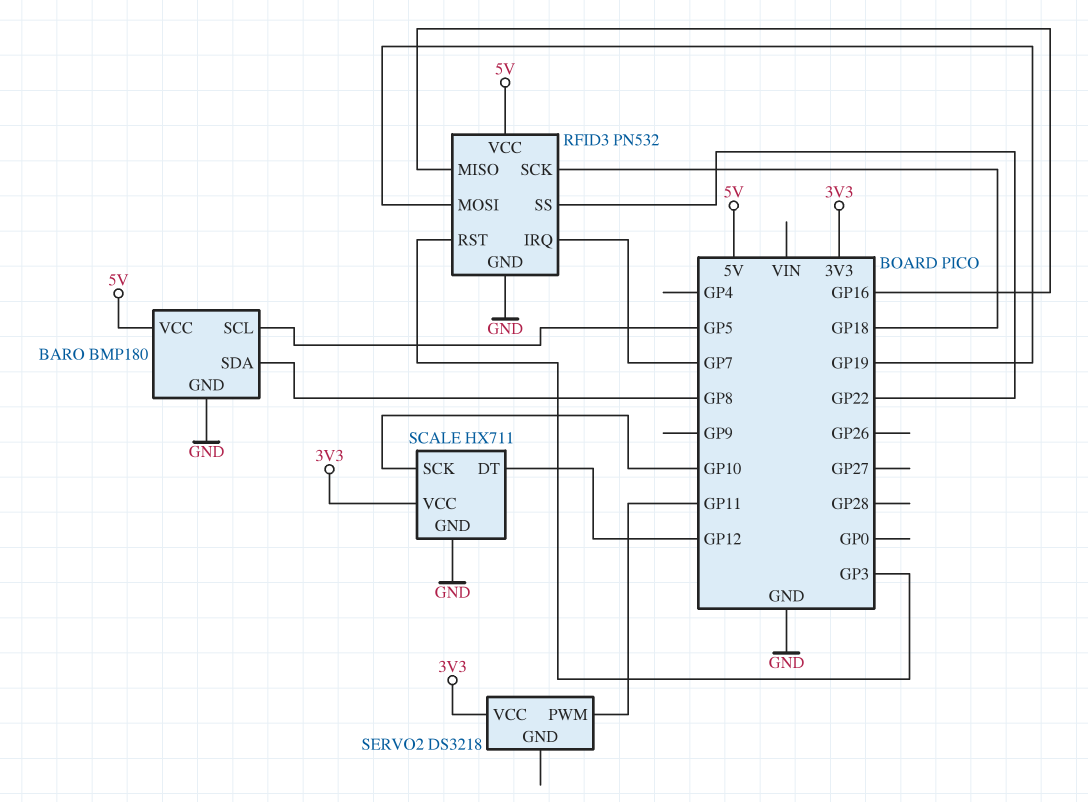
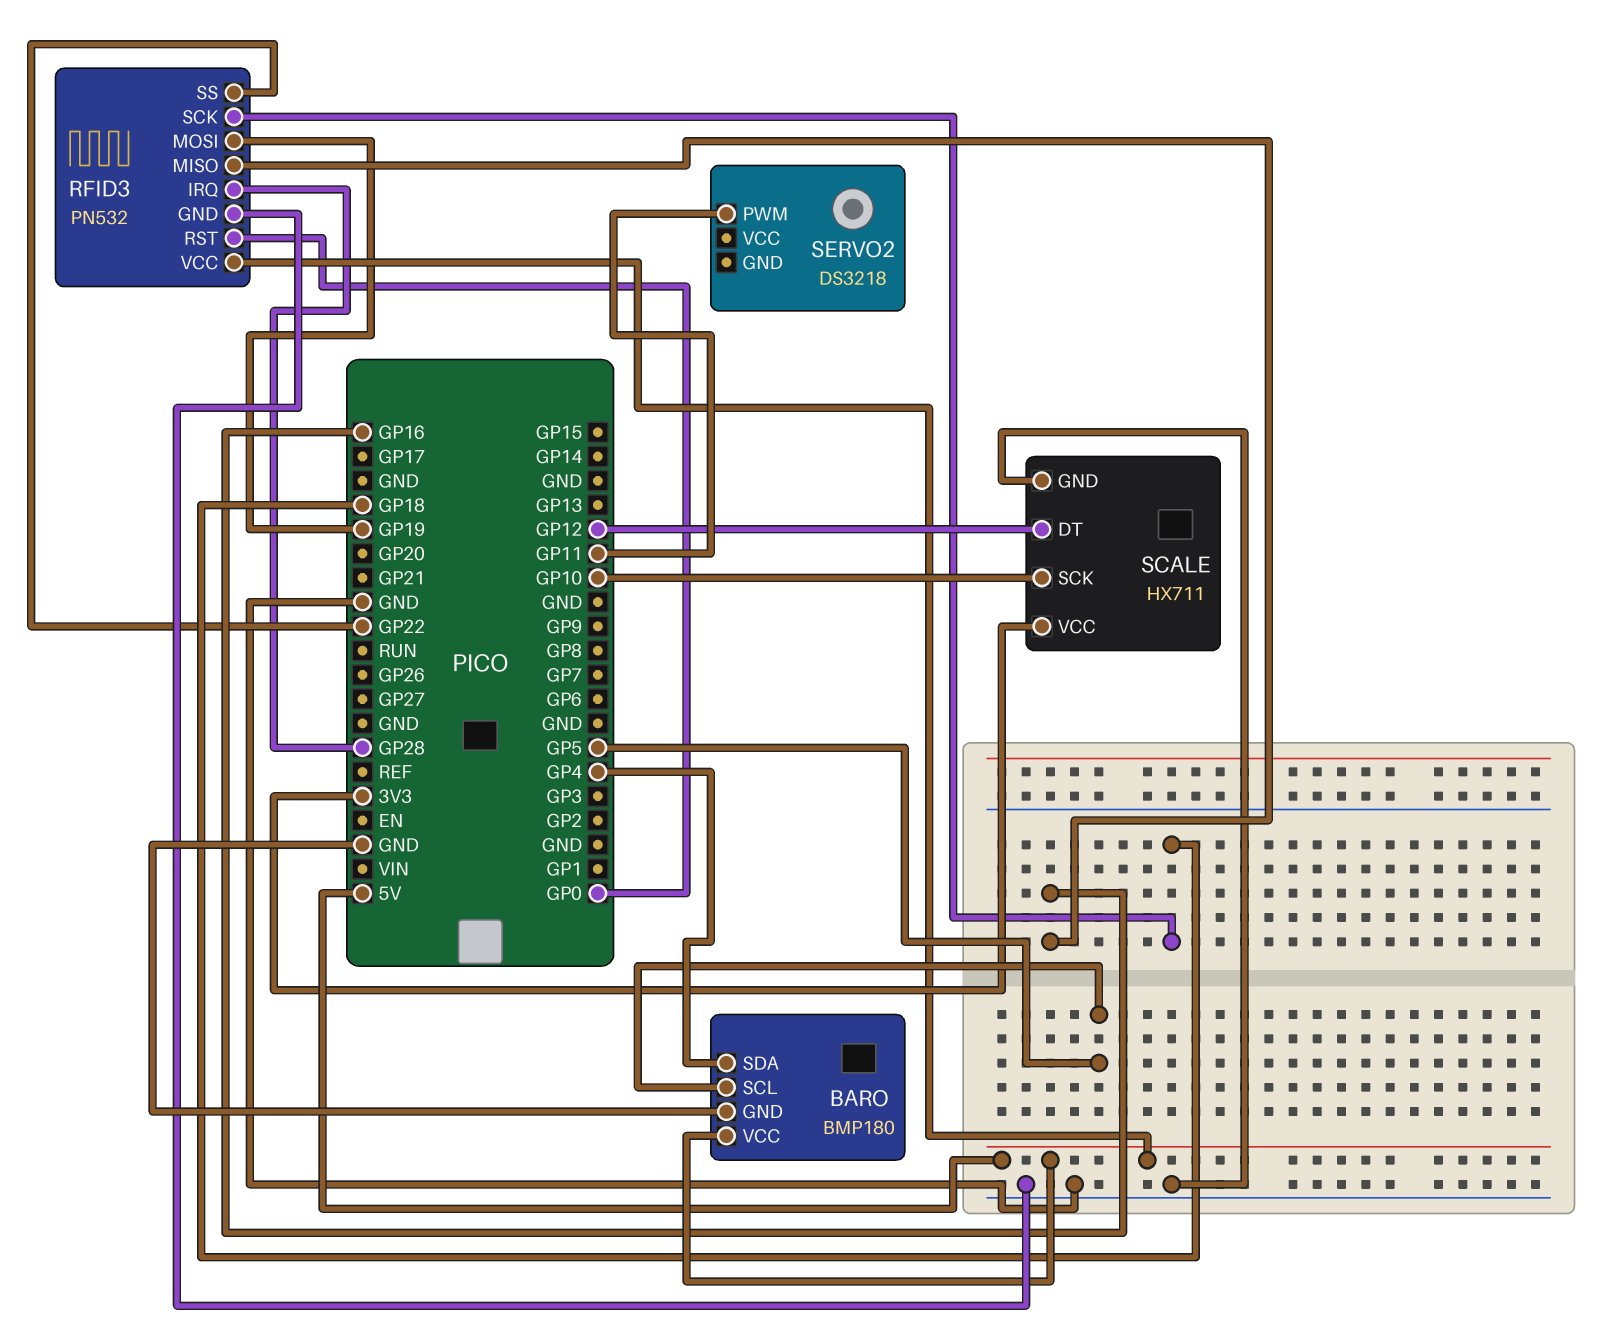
BARO pin SDA: GP8 -> GP4
RFID3 pin IRQ: GP7 -> GP28
RFID3 pin RST: GP3 -> GP0
SERVO2 pin VCC: 3V3 -> none

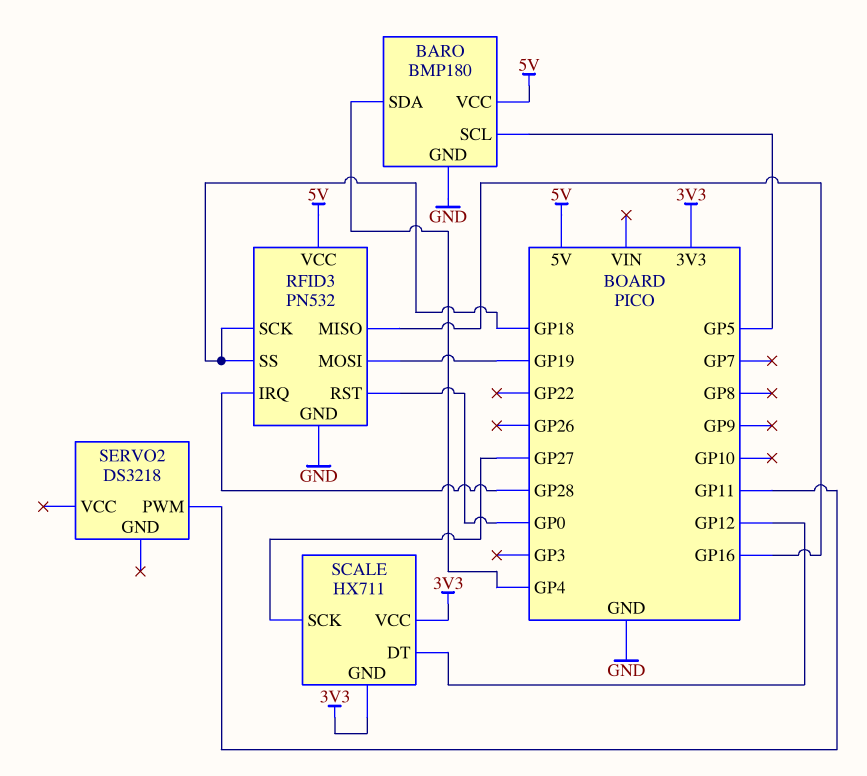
RFID3 pin SS: GP22 -> GP18
SCALE pin GND: GND -> 3V3
SCALE pin SCK: GP10 -> GP27

